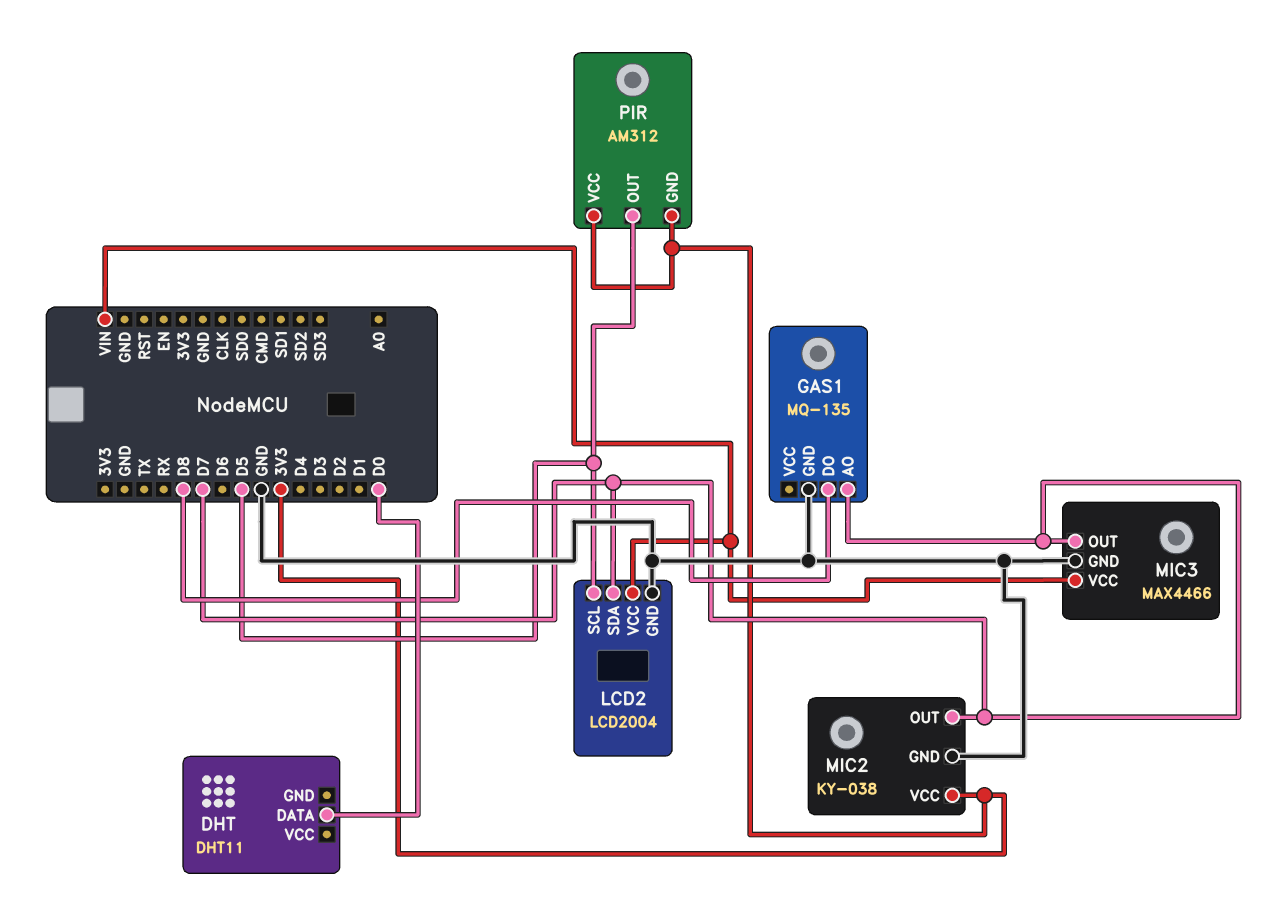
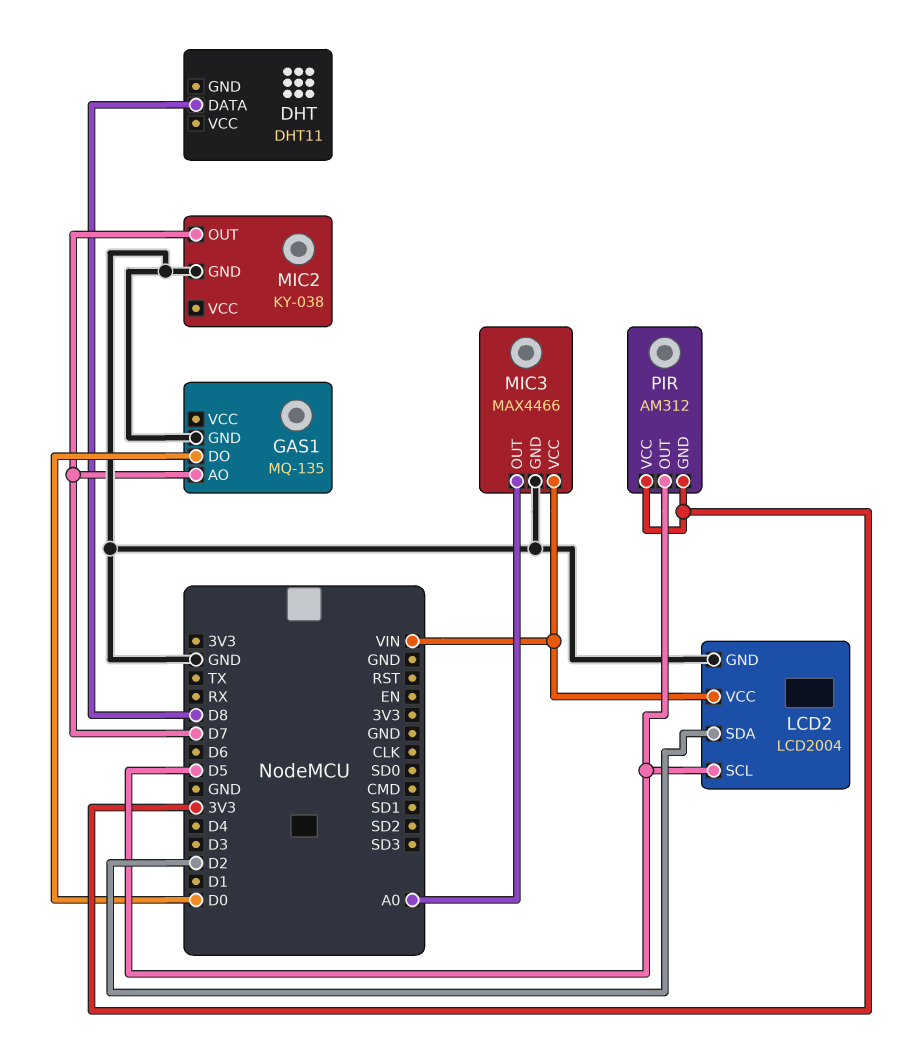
DHT pin DATA: D0 -> D8
GAS1 pin DO: D8 -> D0
LCD2 pin SDA: D7 -> D2
MIC2 pin VCC: 3V3 -> none
MIC3 pin OUT: D7 -> A0

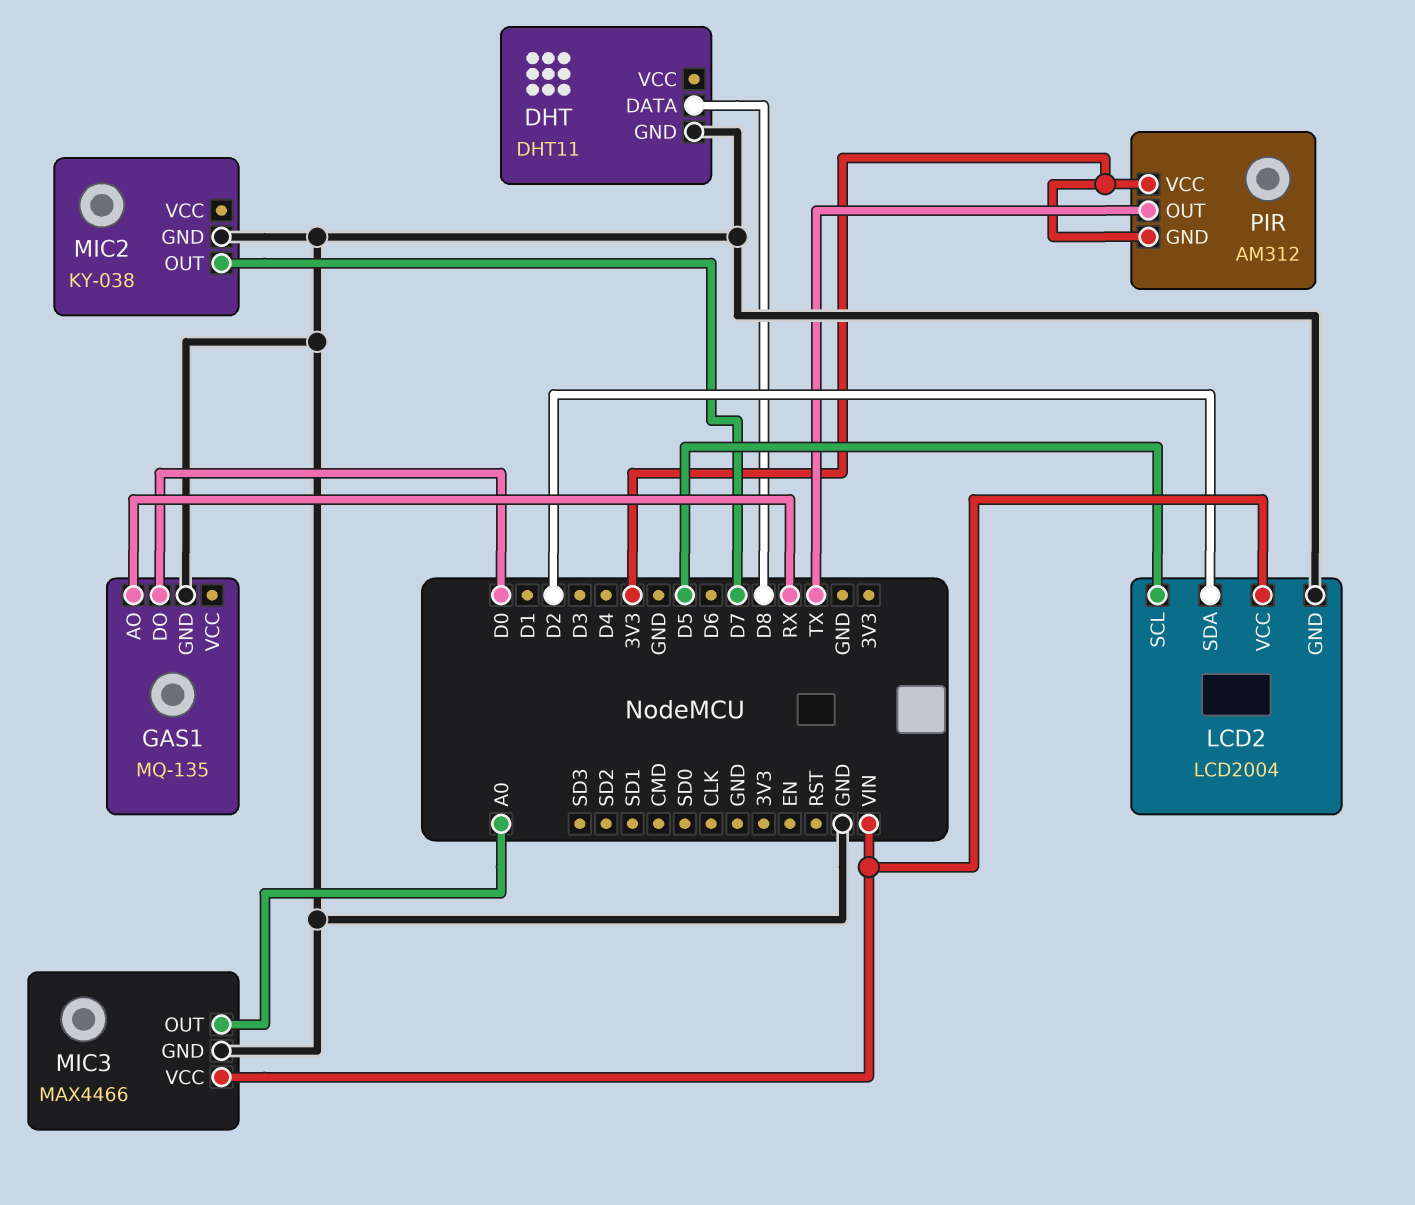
DHT pin GND: none -> GND
GAS1 pin AO: D7 -> RX
PIR pin OUT: D5 -> TX

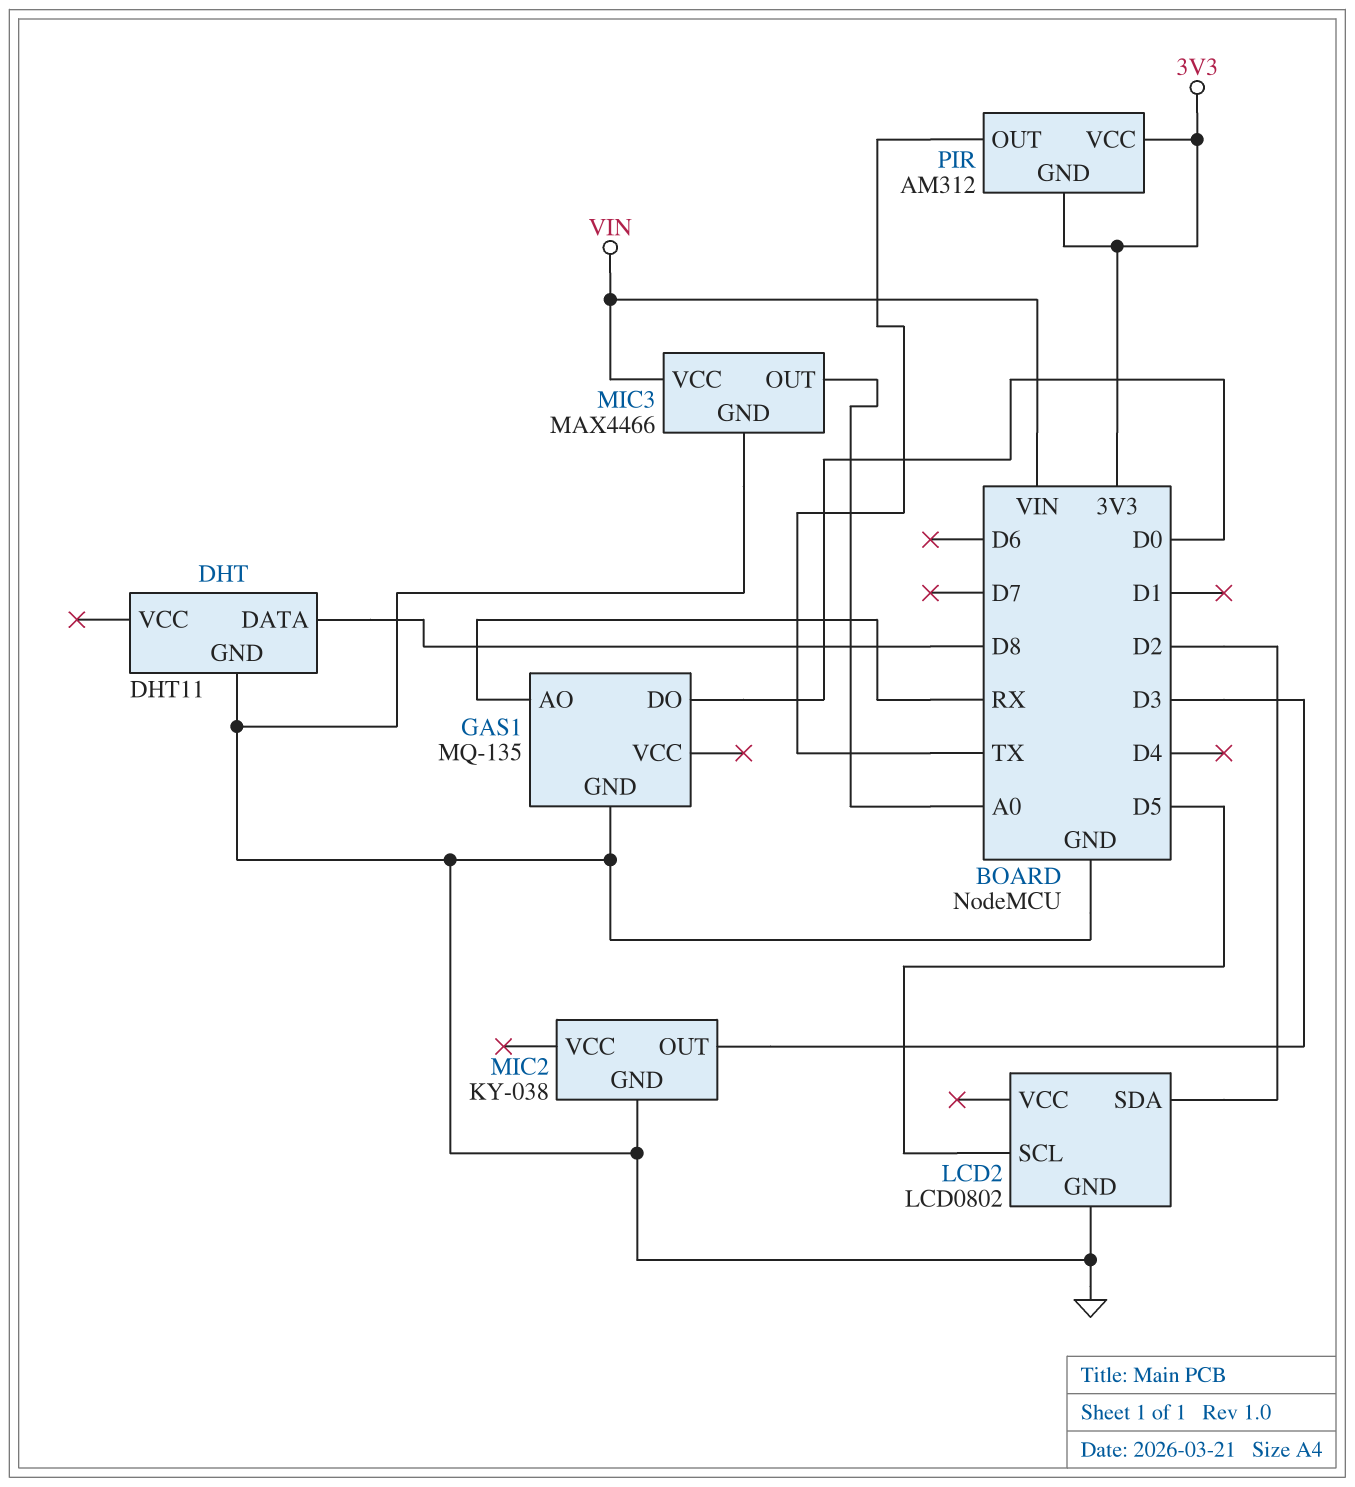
LCD2: LCD2004 -> LCD0802
LCD2 pin VCC: VIN -> none
MIC2 pin OUT: D7 -> D3

